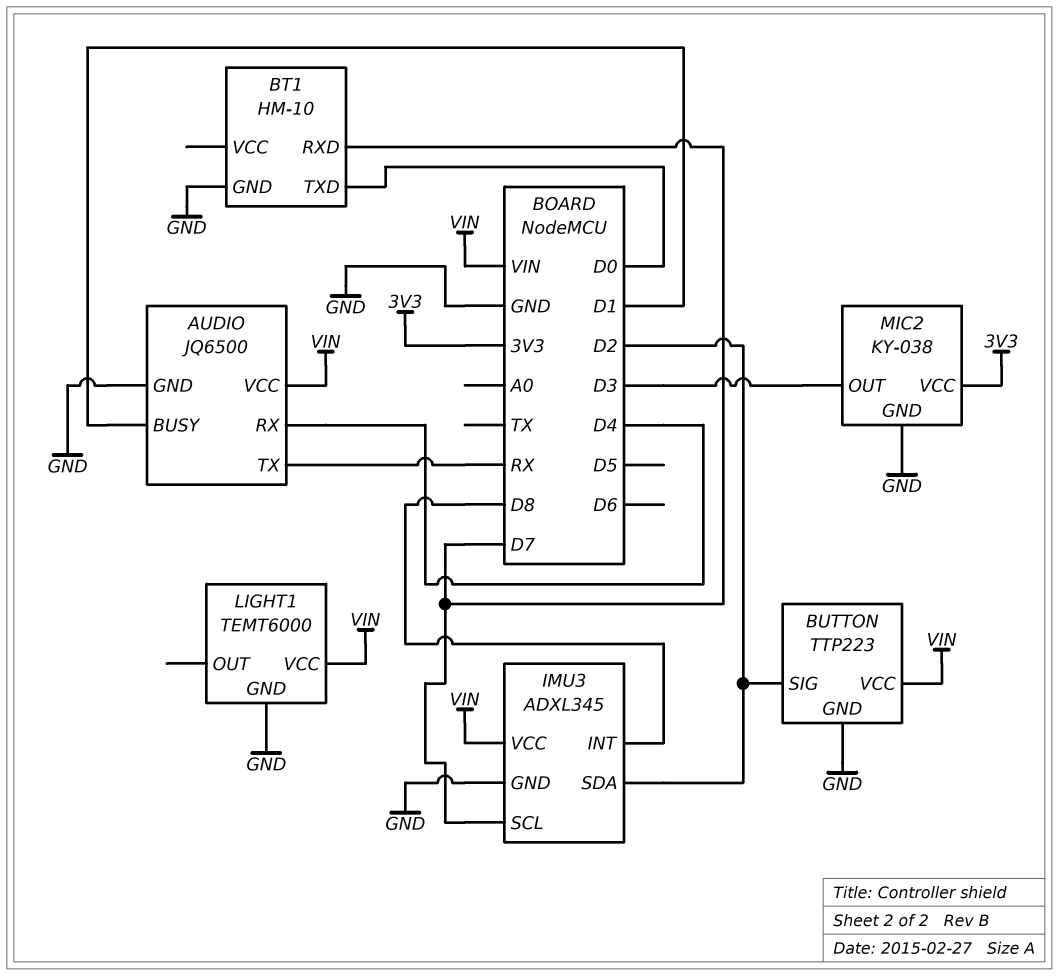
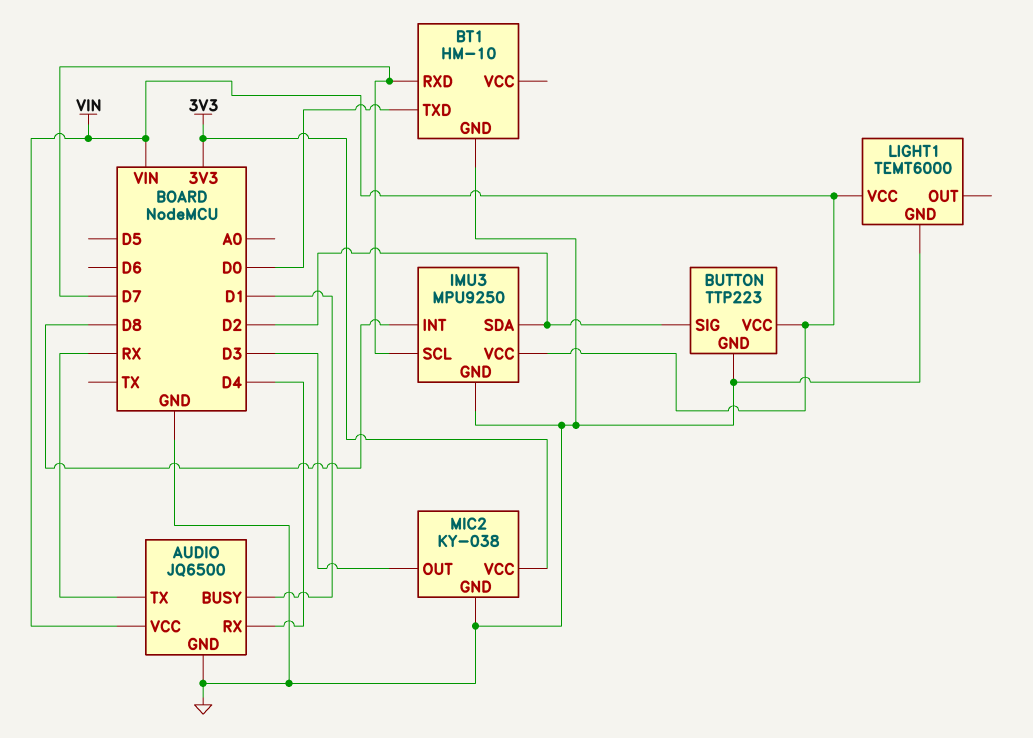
IMU3: ADXL345 -> MPU9250

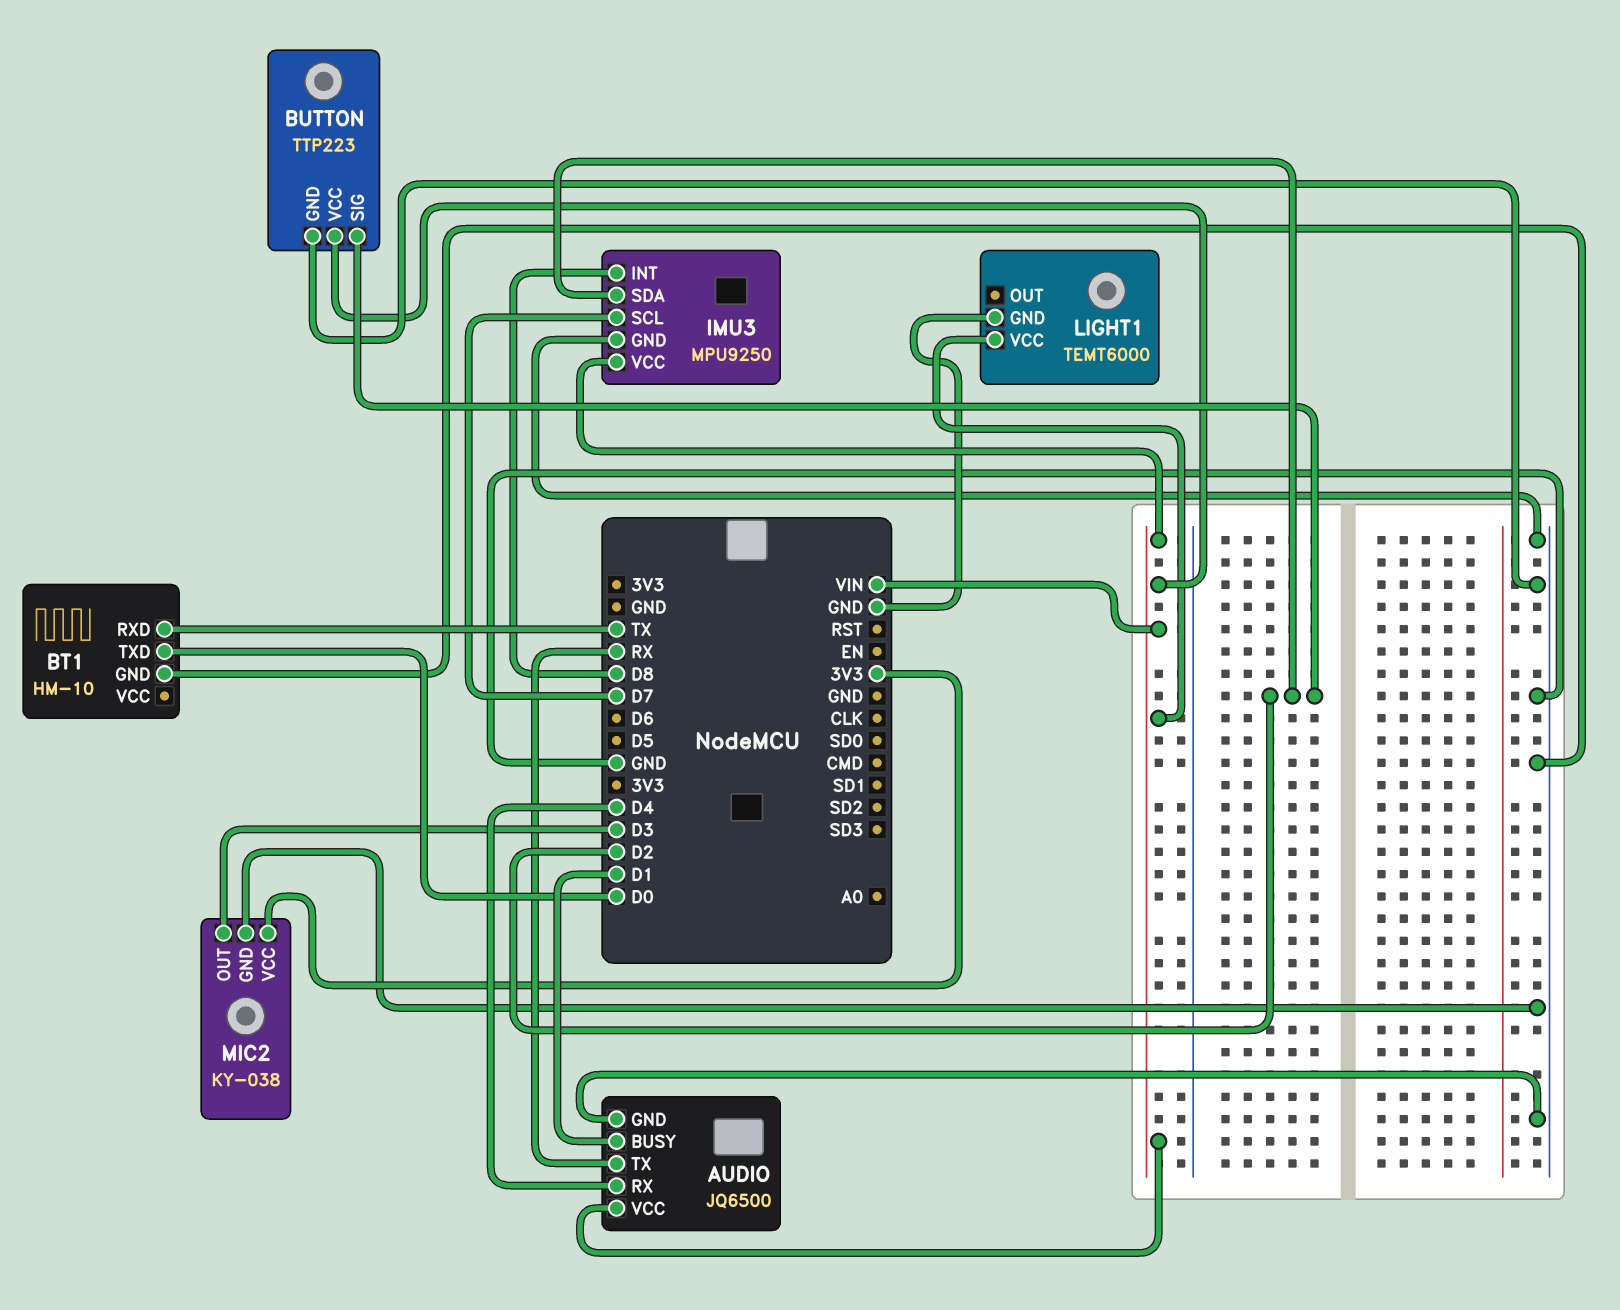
BT1 pin RXD: D7 -> TX

